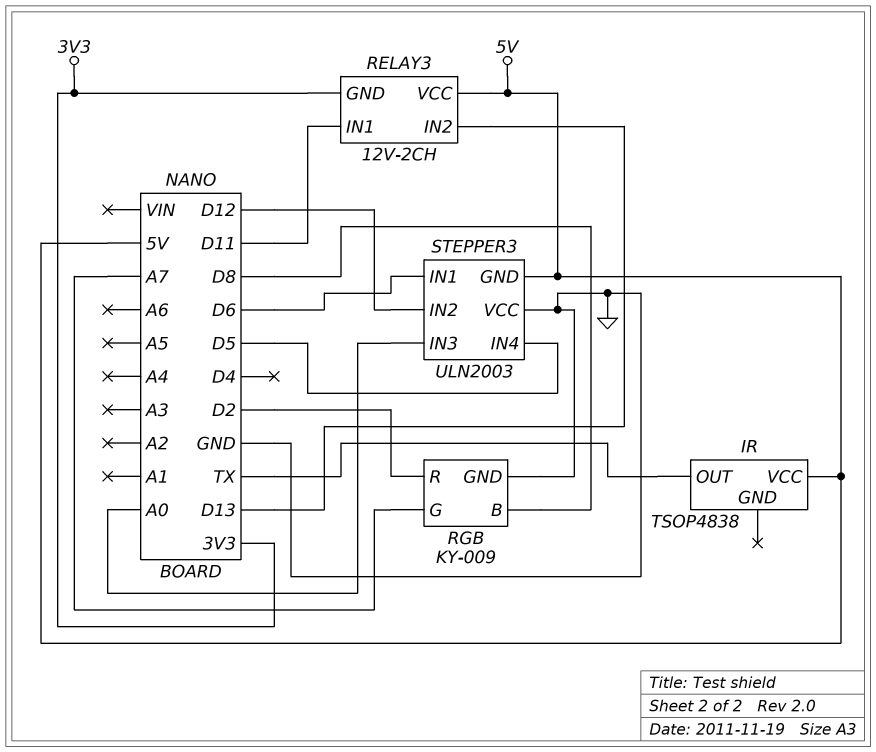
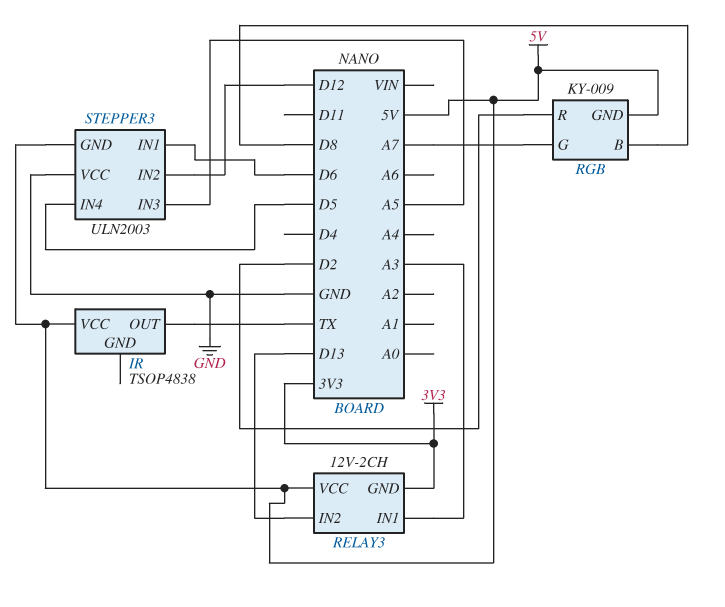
RELAY3 pin IN1: D11 -> A3
RGB pin GND: GND -> 5V
STEPPER3 pin IN3: A0 -> A5

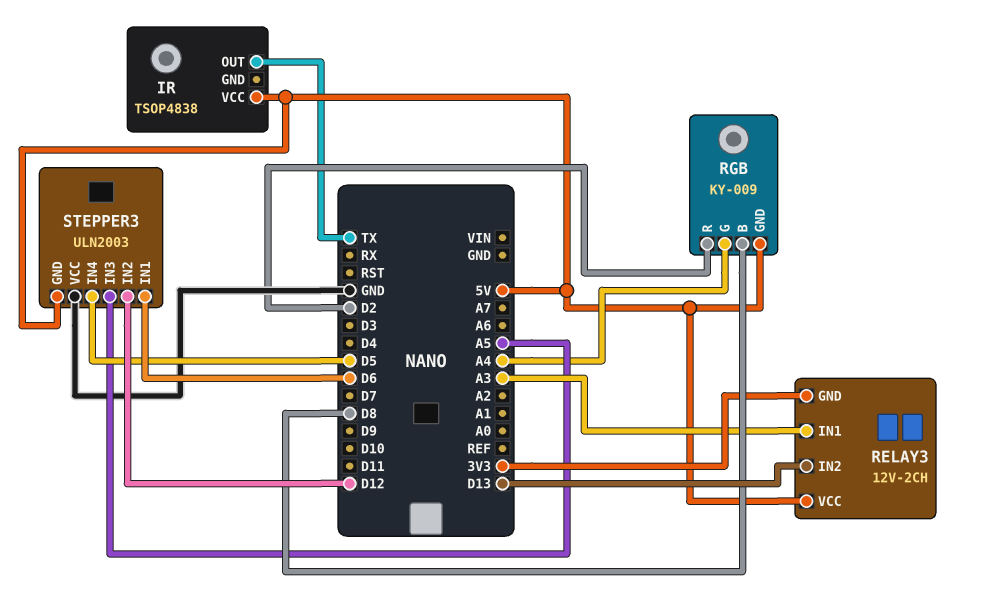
RGB pin G: A7 -> A4

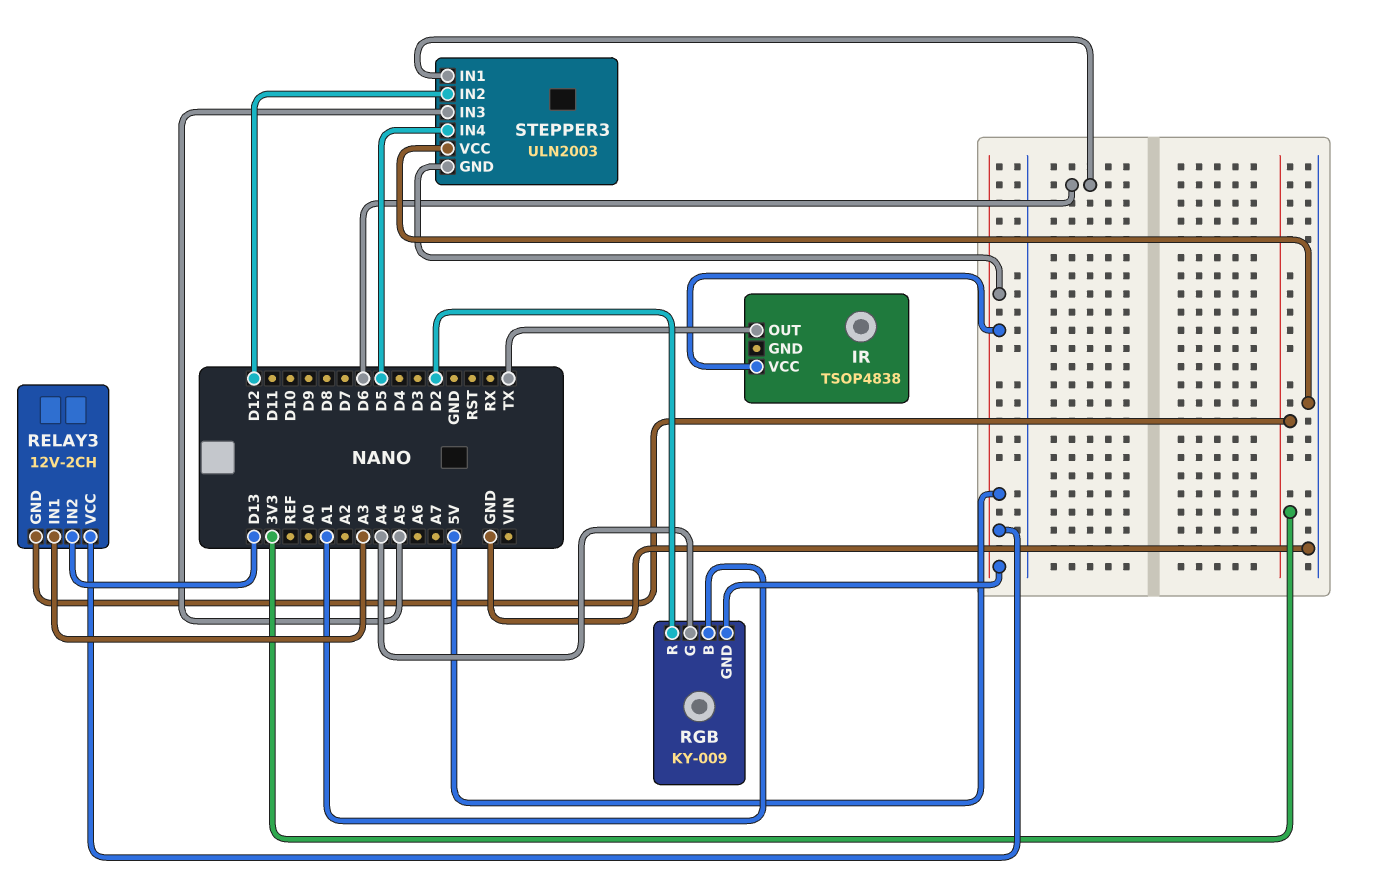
RGB pin B: D8 -> A1

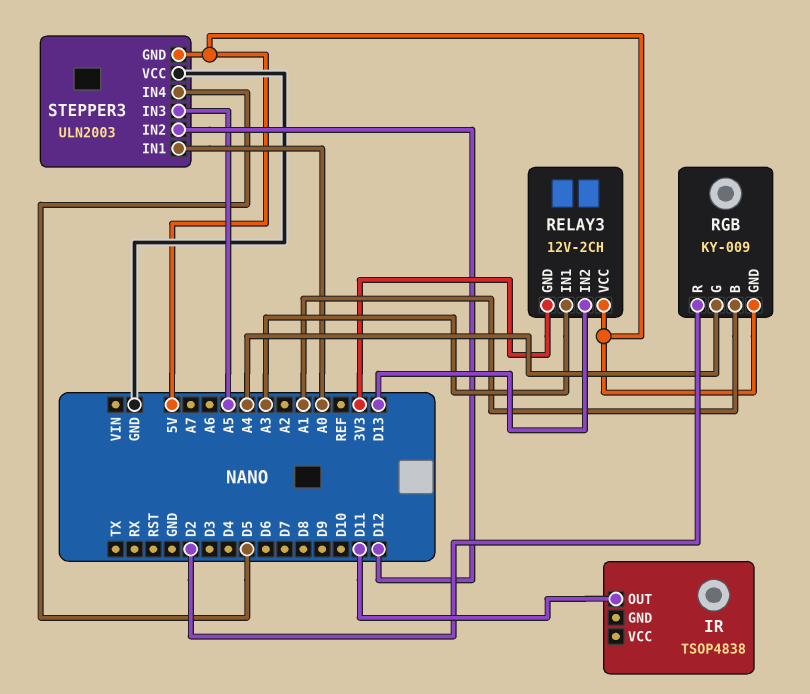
IR pin OUT: TX -> D11
IR pin VCC: 5V -> none
STEPPER3 pin IN1: D6 -> A0

